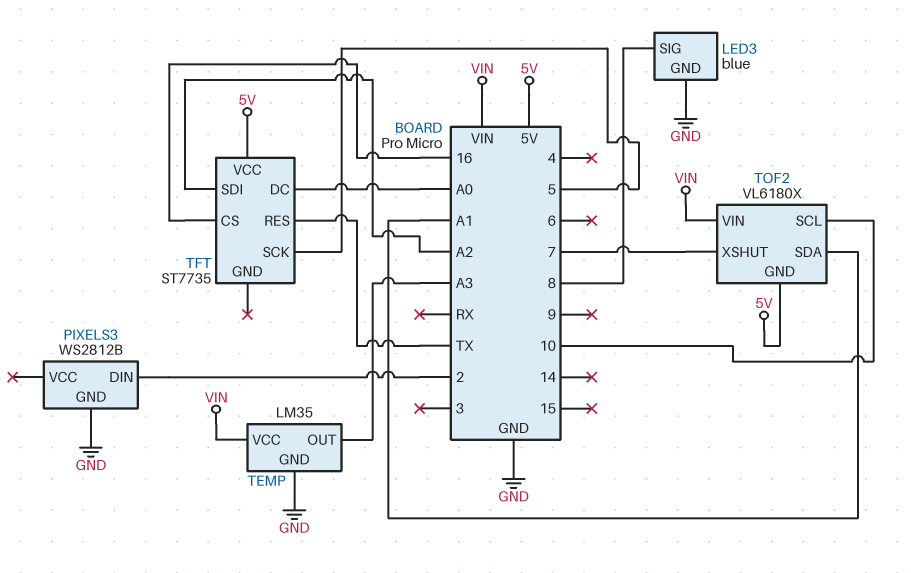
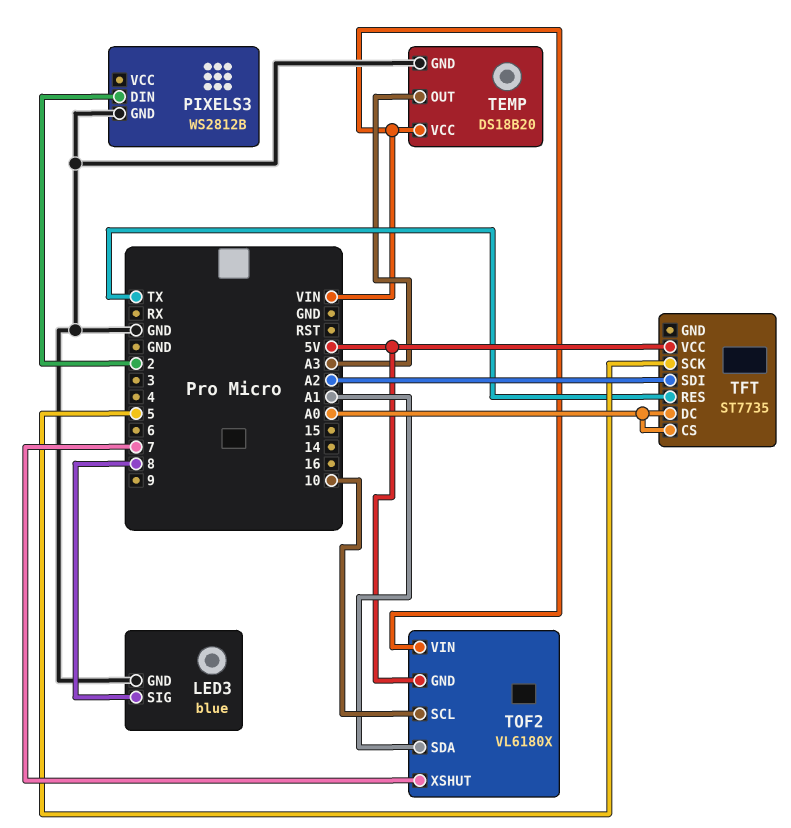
TEMP: LM35 -> DS18B20
TFT pin CS: 16 -> A0

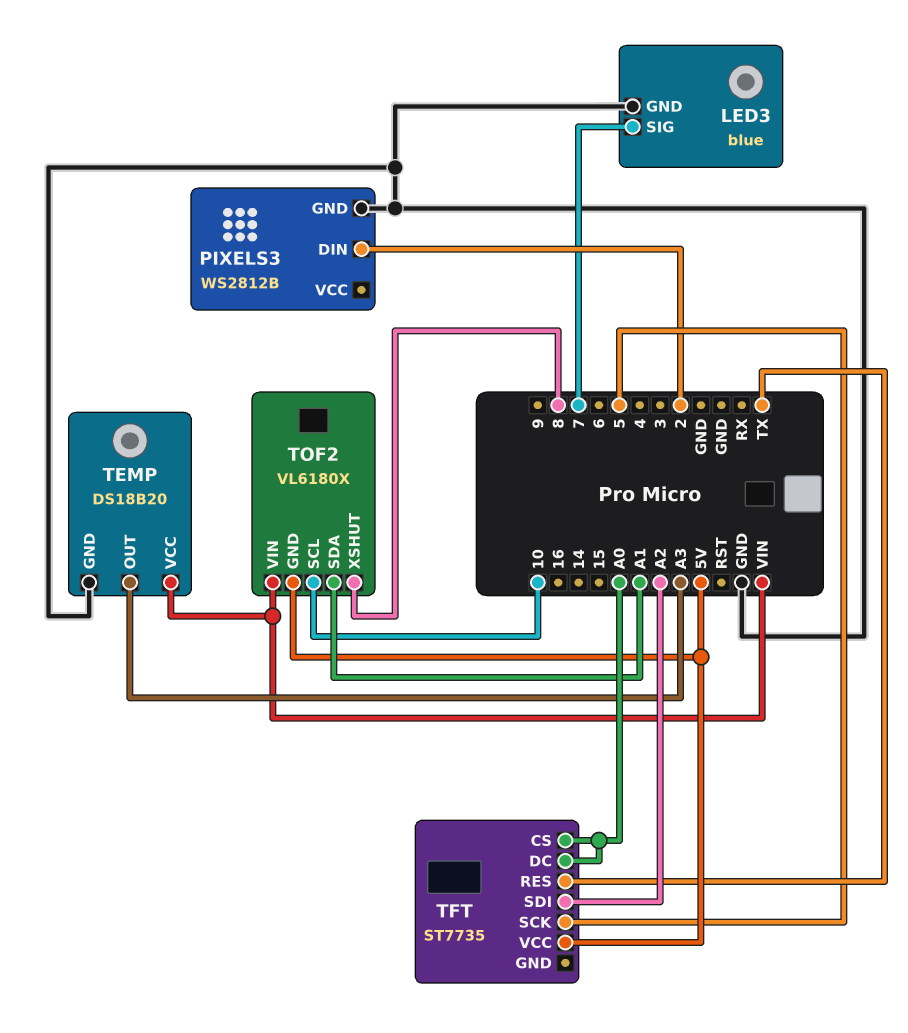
LED3 pin SIG: 8 -> 7
TOF2 pin XSHUT: 7 -> 8

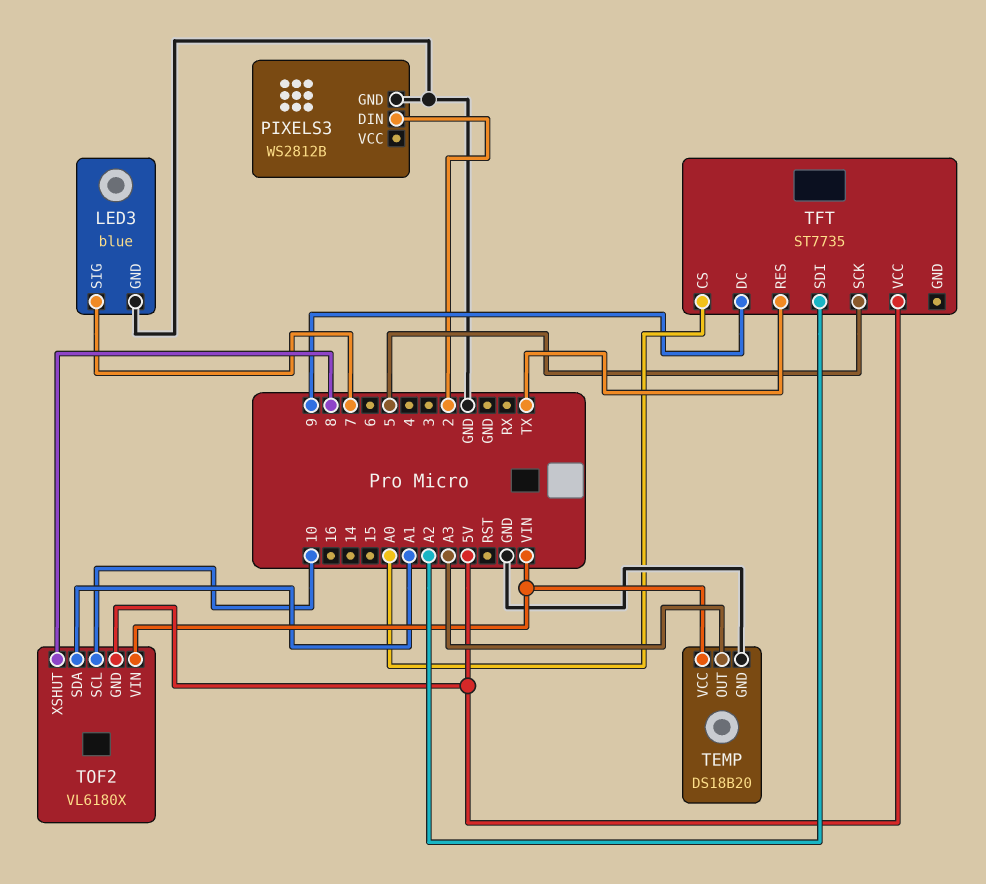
TFT pin DC: A0 -> 9

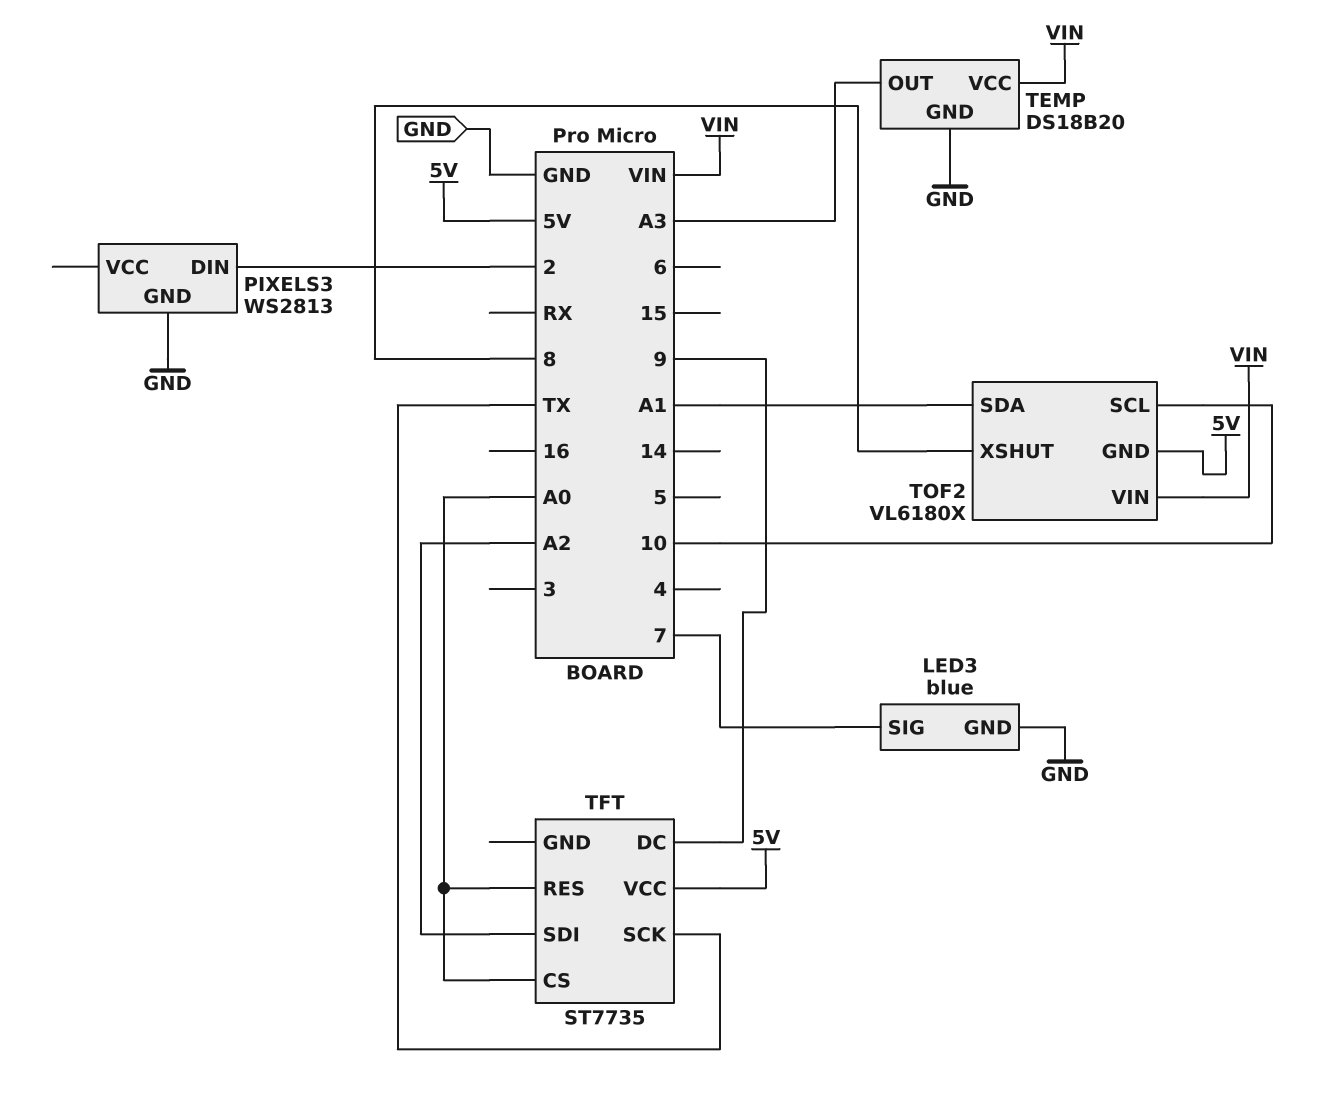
PIXELS3: WS2812B -> WS2813
TFT pin RES: TX -> A0
TFT pin SCK: 5 -> TX

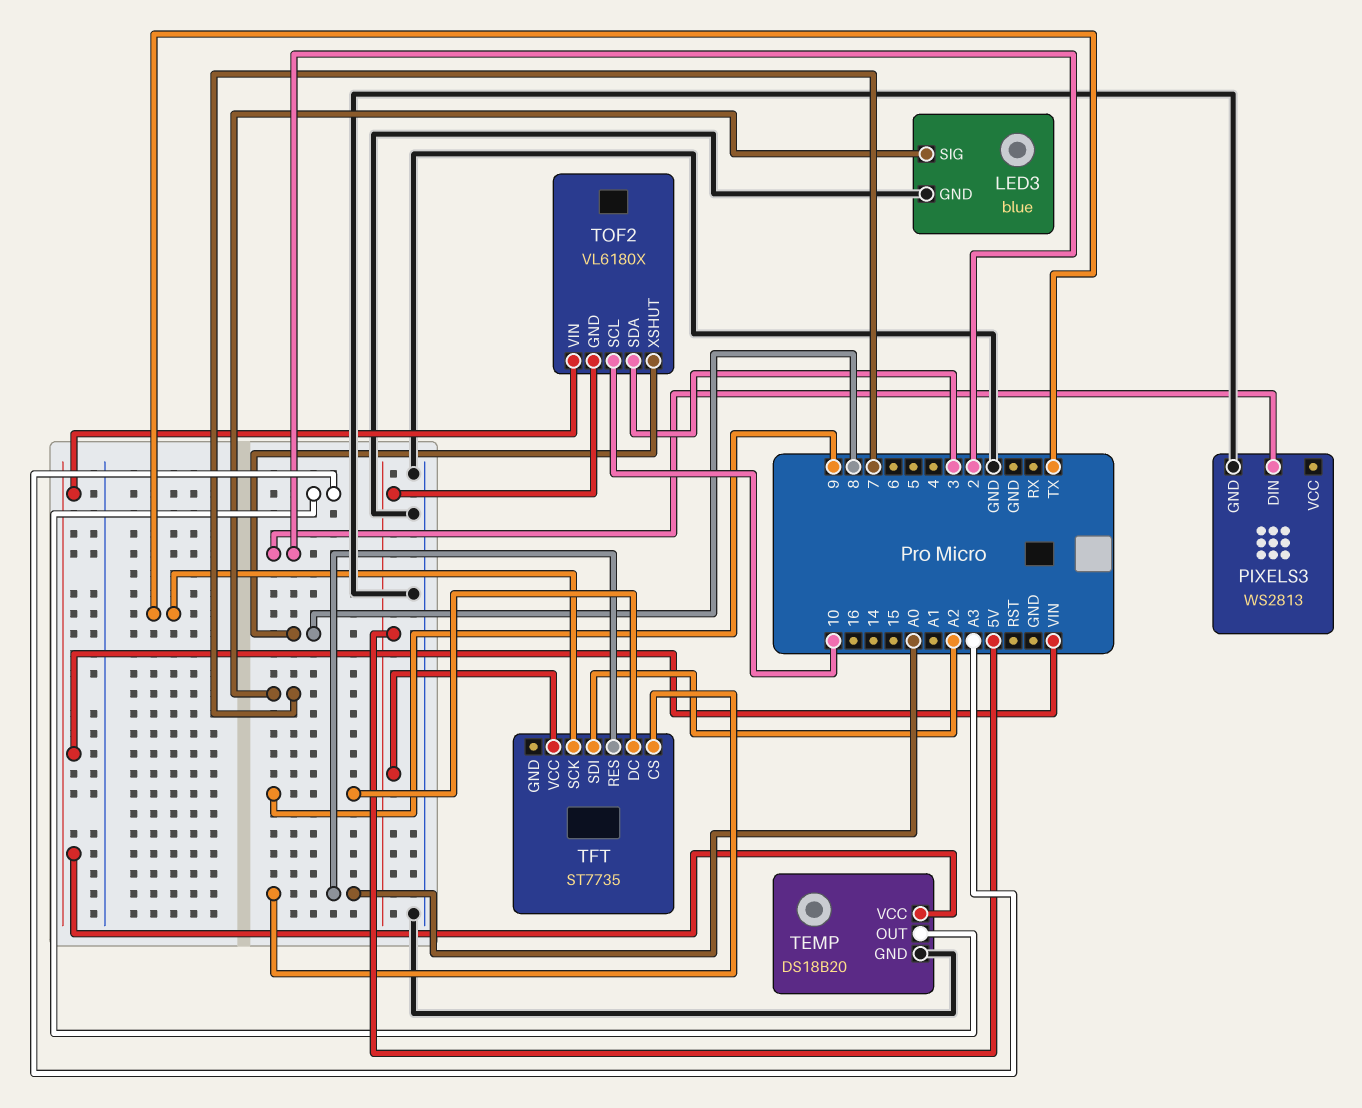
TOF2 pin SDA: A1 -> 3

